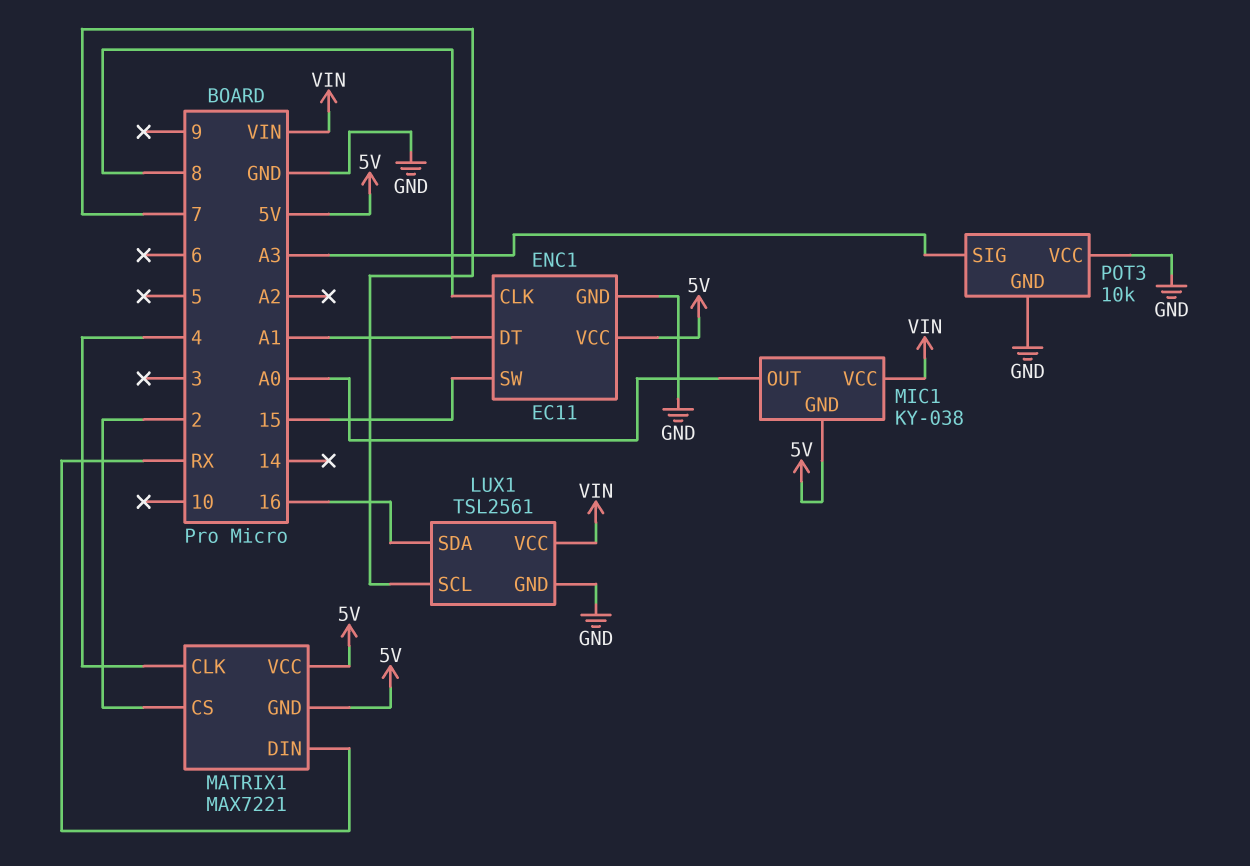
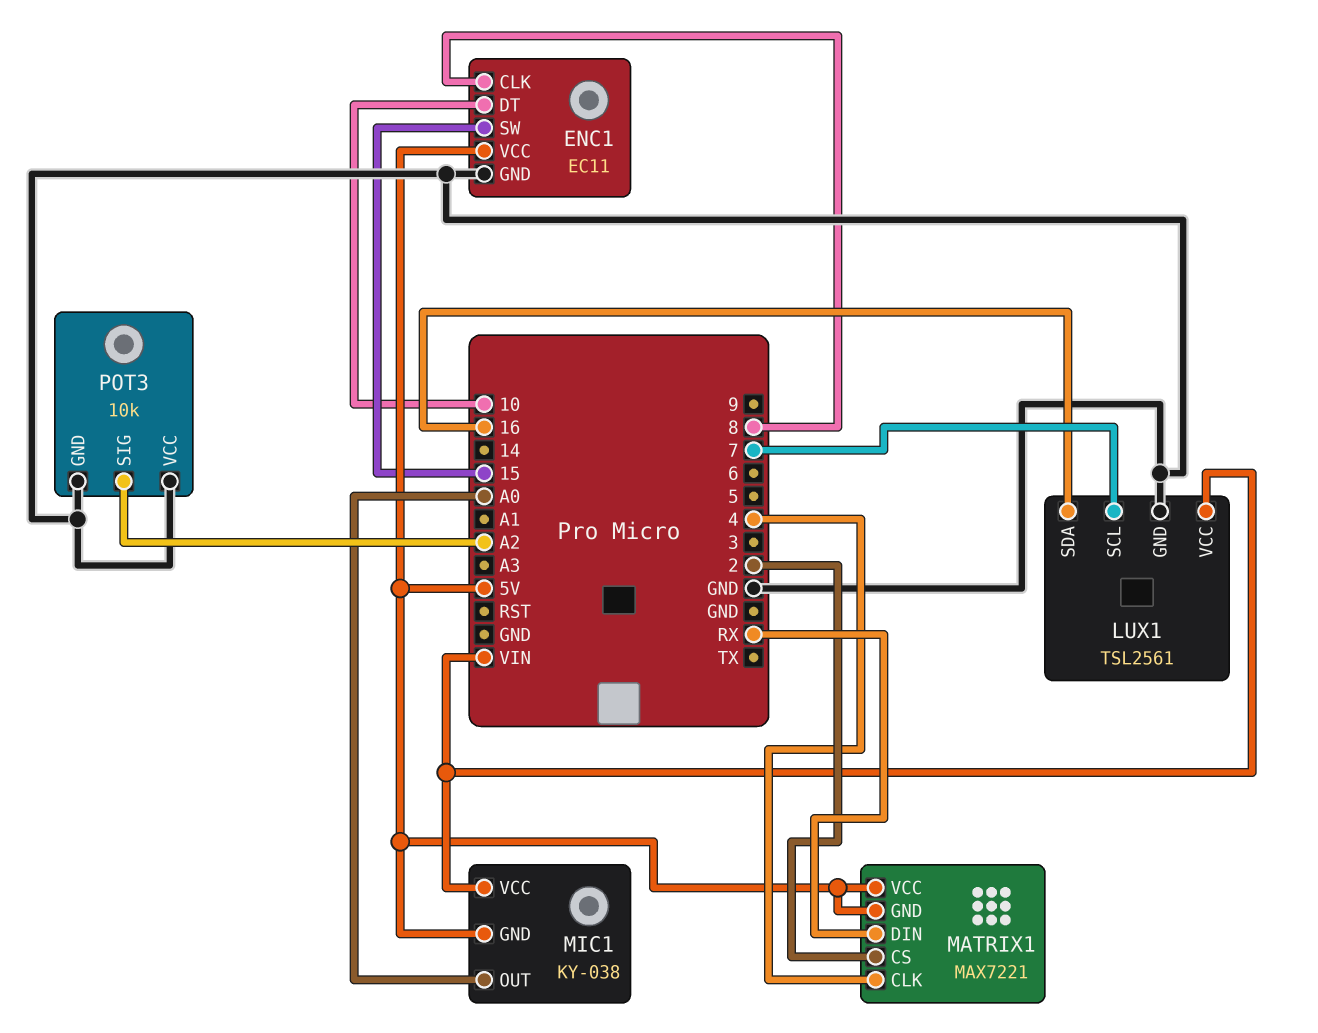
ENC1 pin DT: A1 -> 10
POT3 pin SIG: A3 -> A2

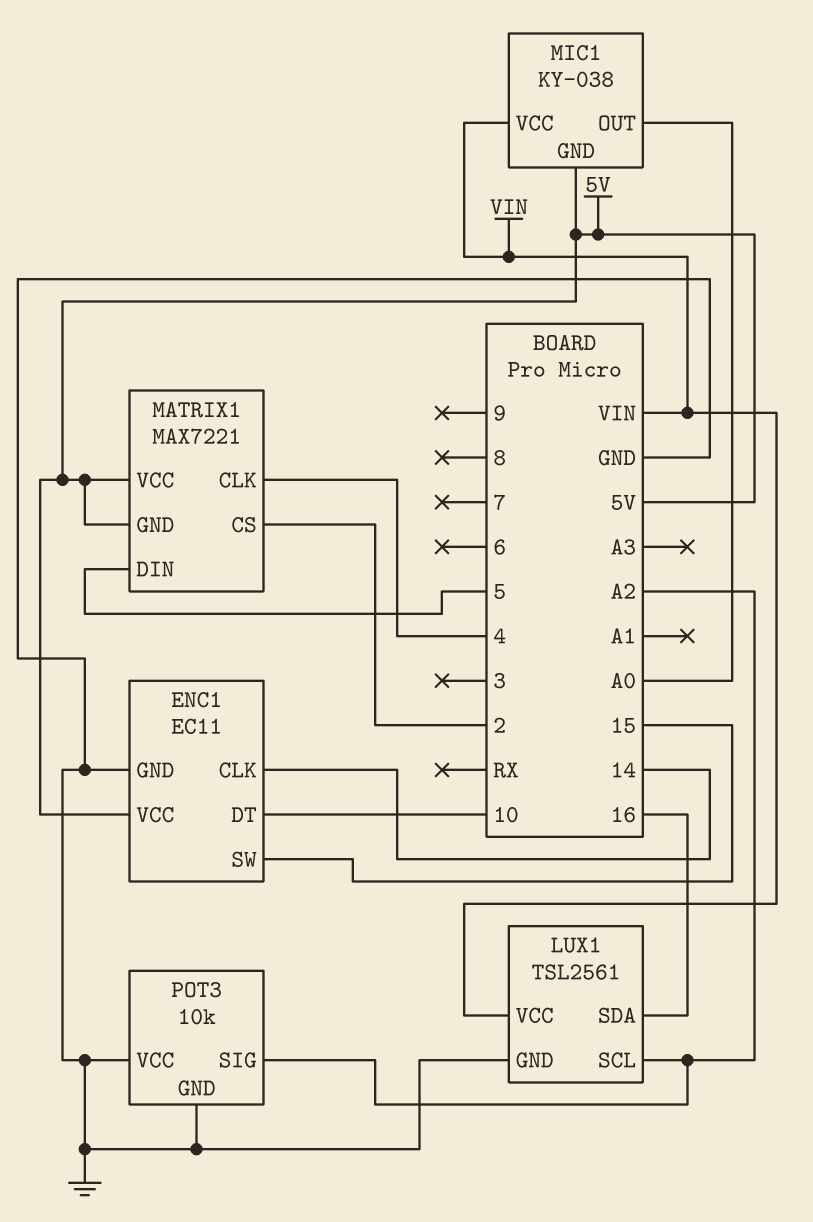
ENC1 pin CLK: 8 -> 14
LUX1 pin SCL: 7 -> A2
MATRIX1 pin DIN: RX -> 5

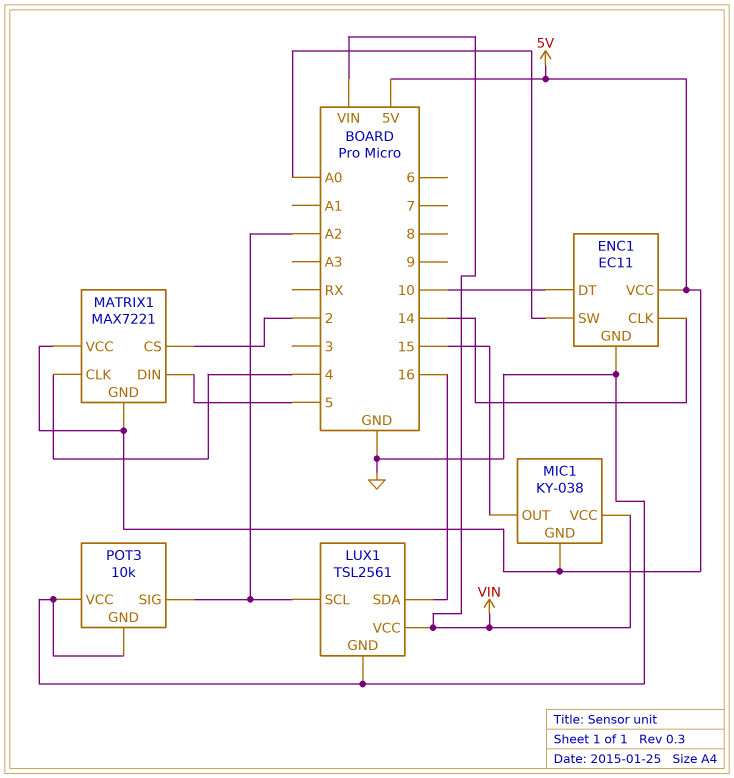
ENC1 pin SW: 15 -> A0
MIC1 pin OUT: A0 -> 15

